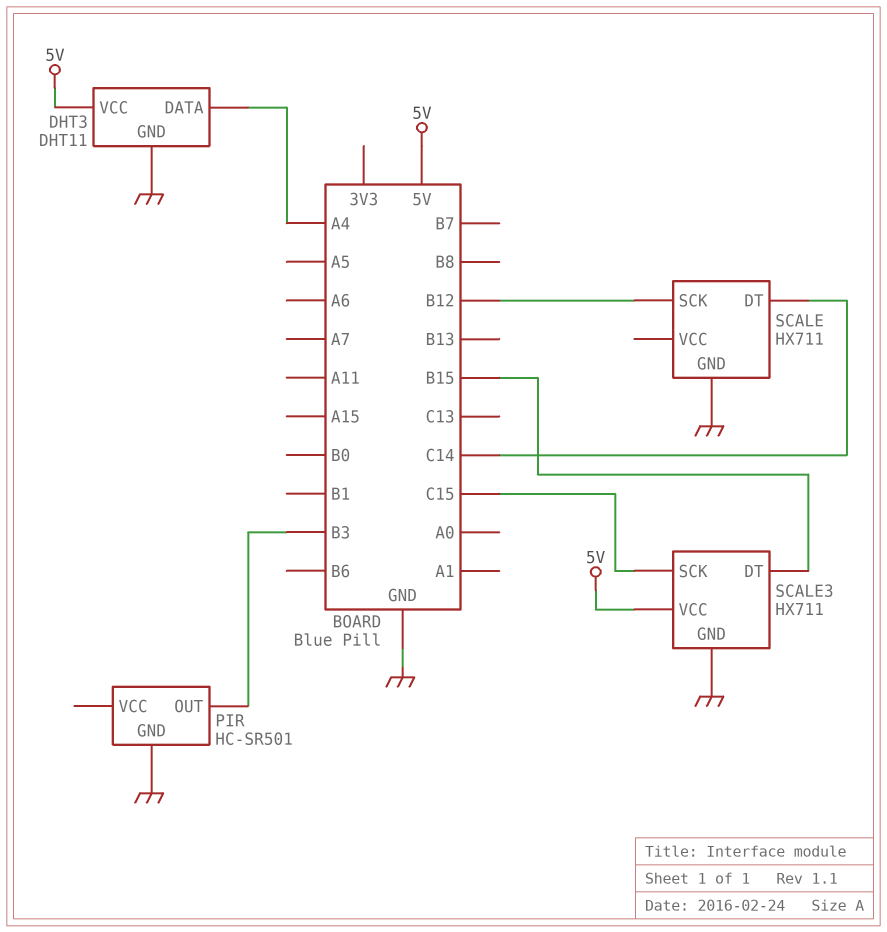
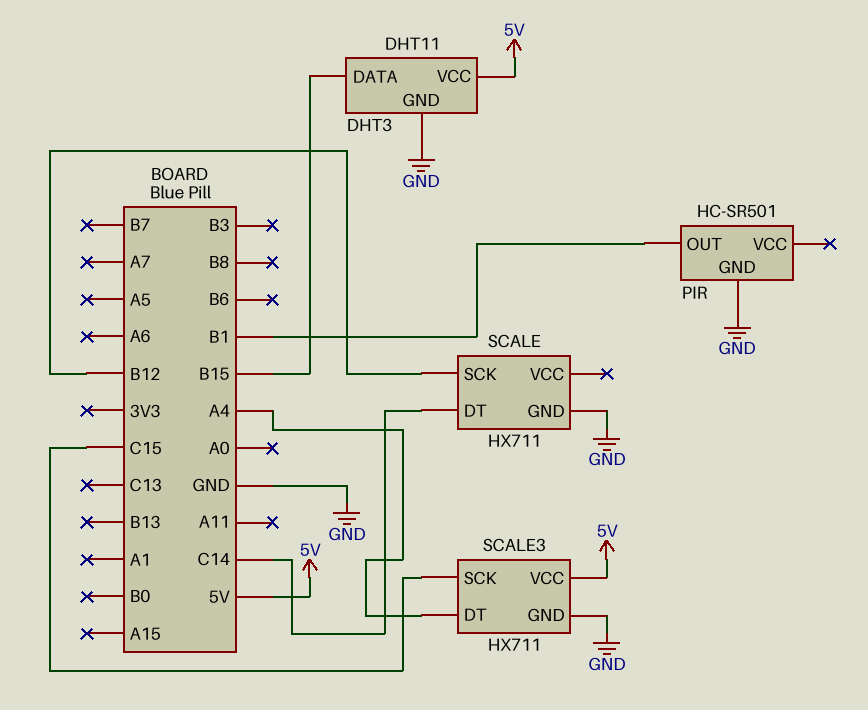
DHT3 pin DATA: A4 -> B15
PIR pin OUT: B3 -> B1
SCALE3 pin DT: B15 -> A4

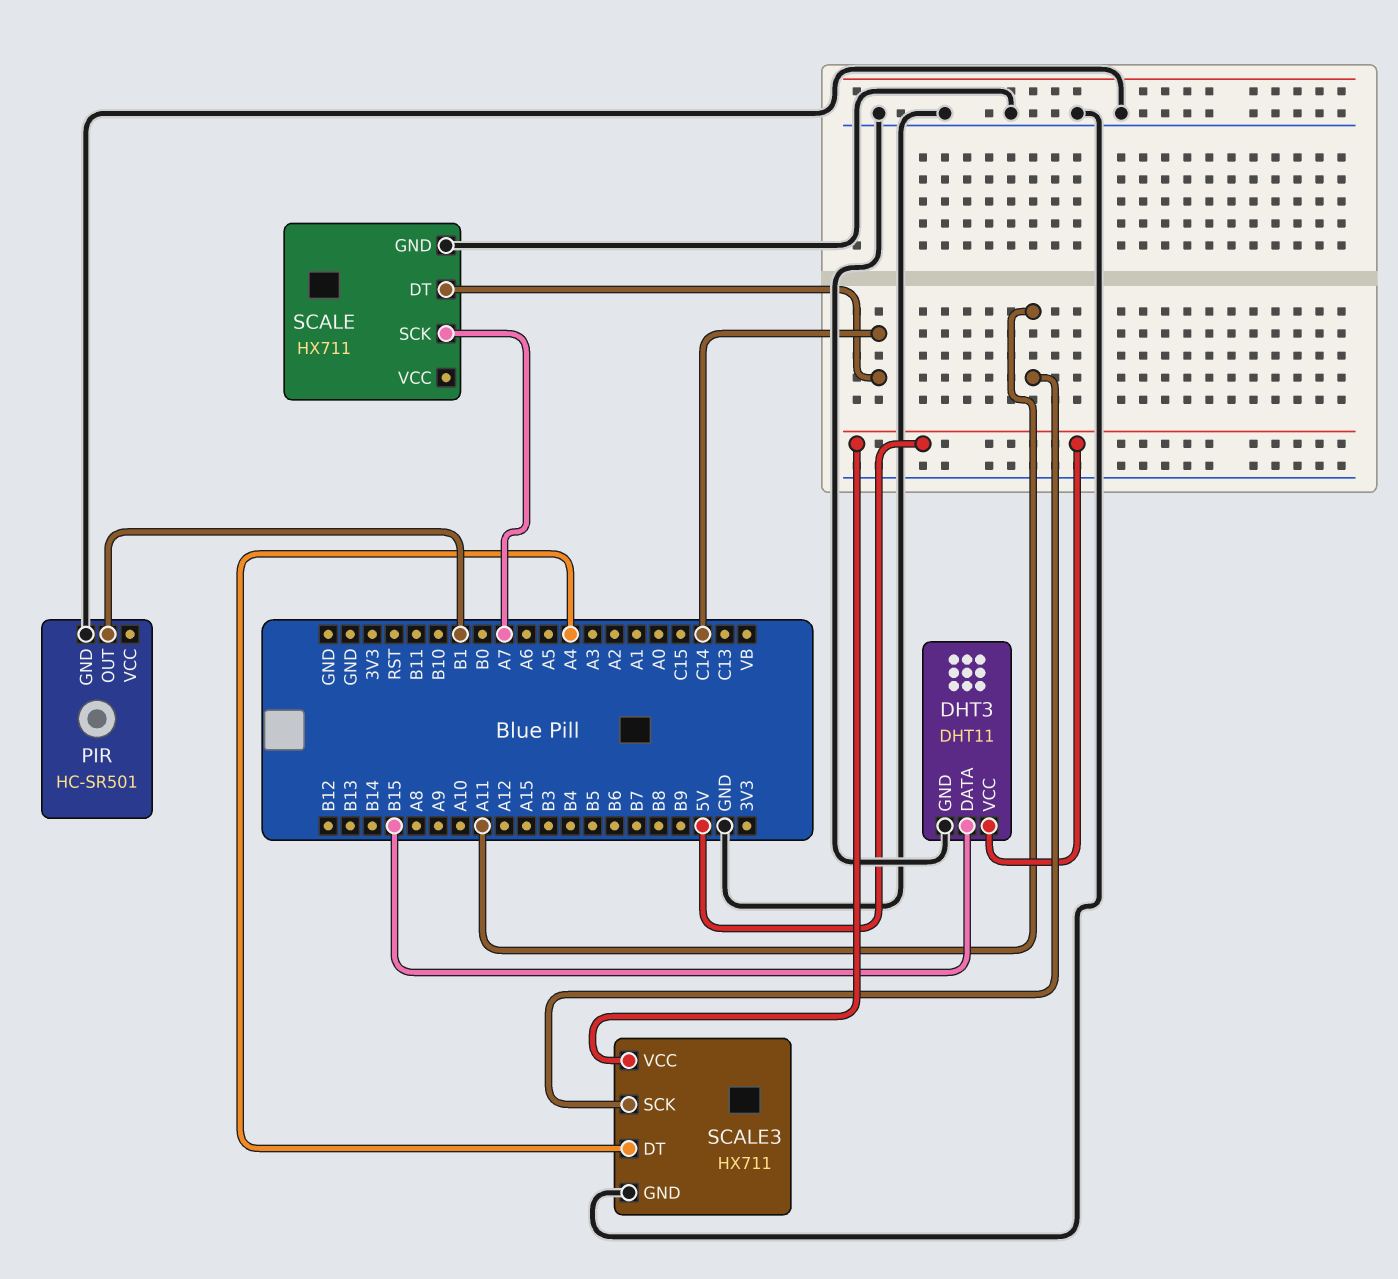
SCALE pin SCK: B12 -> A7
SCALE3 pin SCK: C15 -> A11

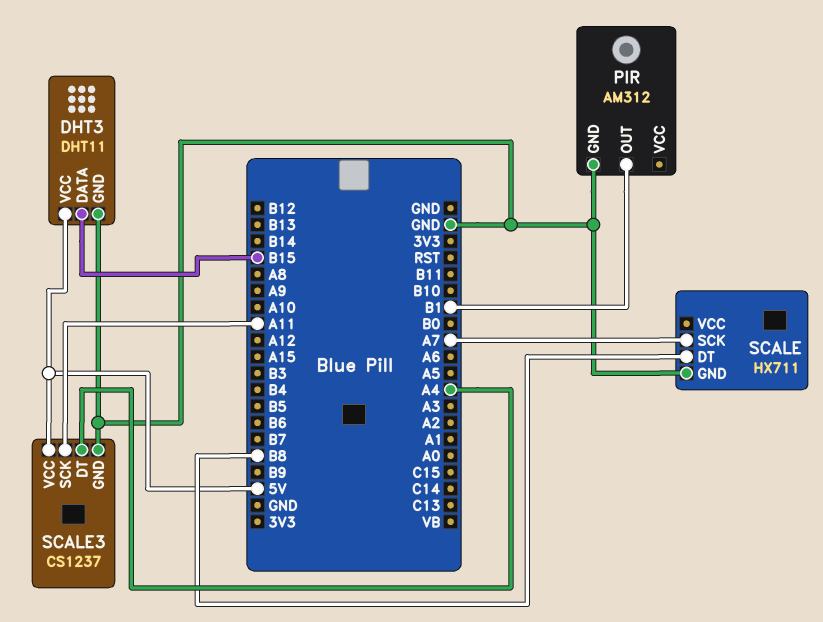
PIR: HC-SR501 -> AM312
SCALE pin DT: C14 -> B8
SCALE3: HX711 -> CS1237

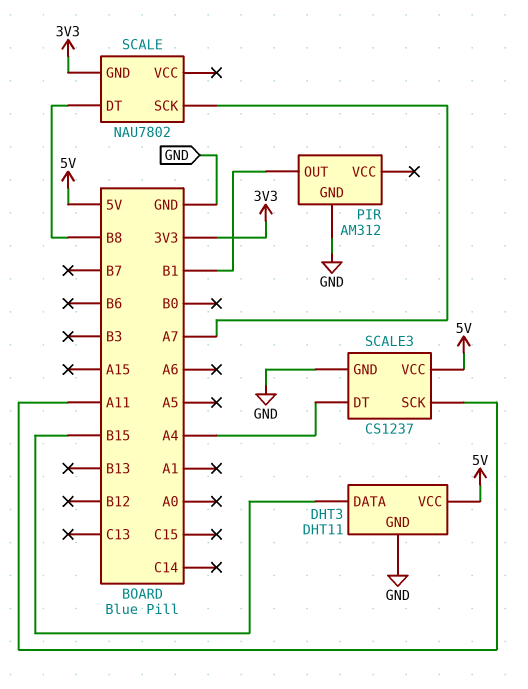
SCALE: HX711 -> NAU7802
SCALE pin GND: GND -> 3V3

